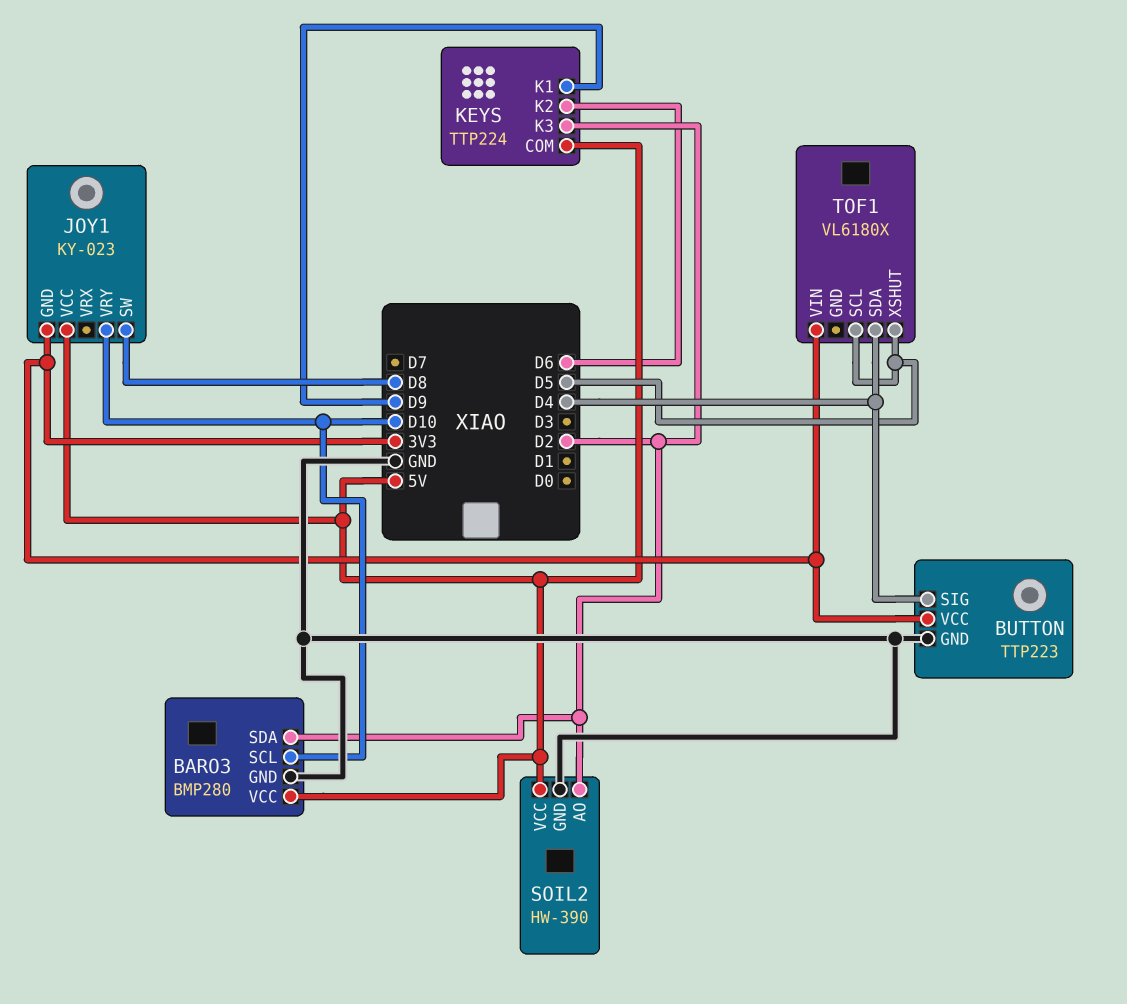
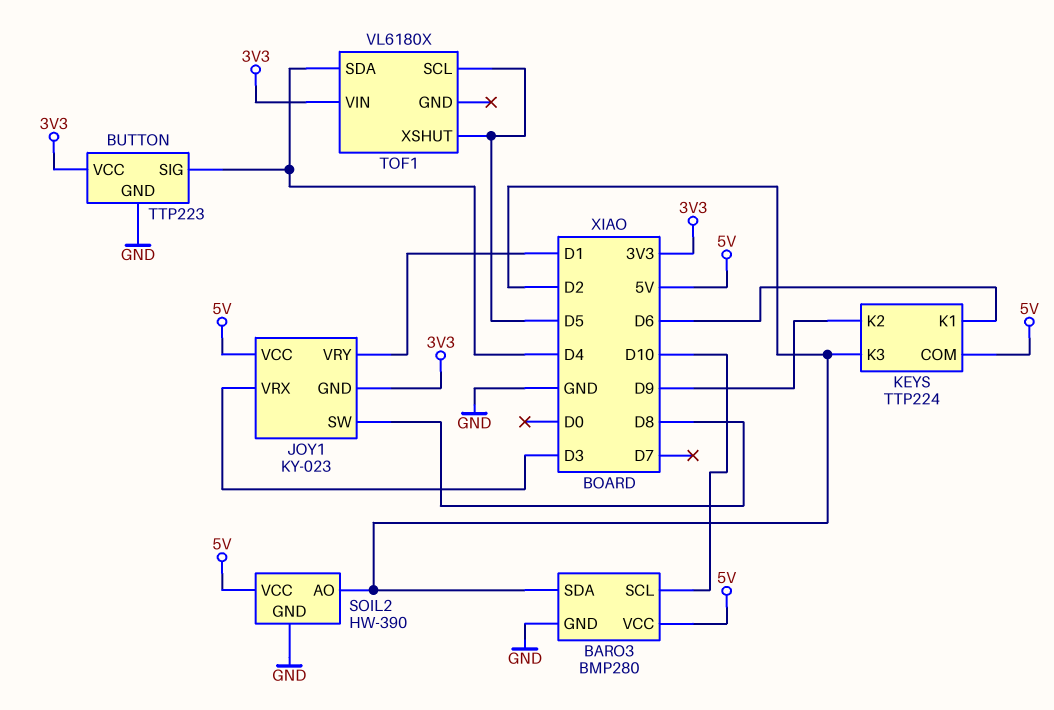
JOY1 pin VRX: none -> D3
JOY1 pin VRY: D10 -> D1
KEYS pin K1: D9 -> D6
KEYS pin K2: D6 -> D9

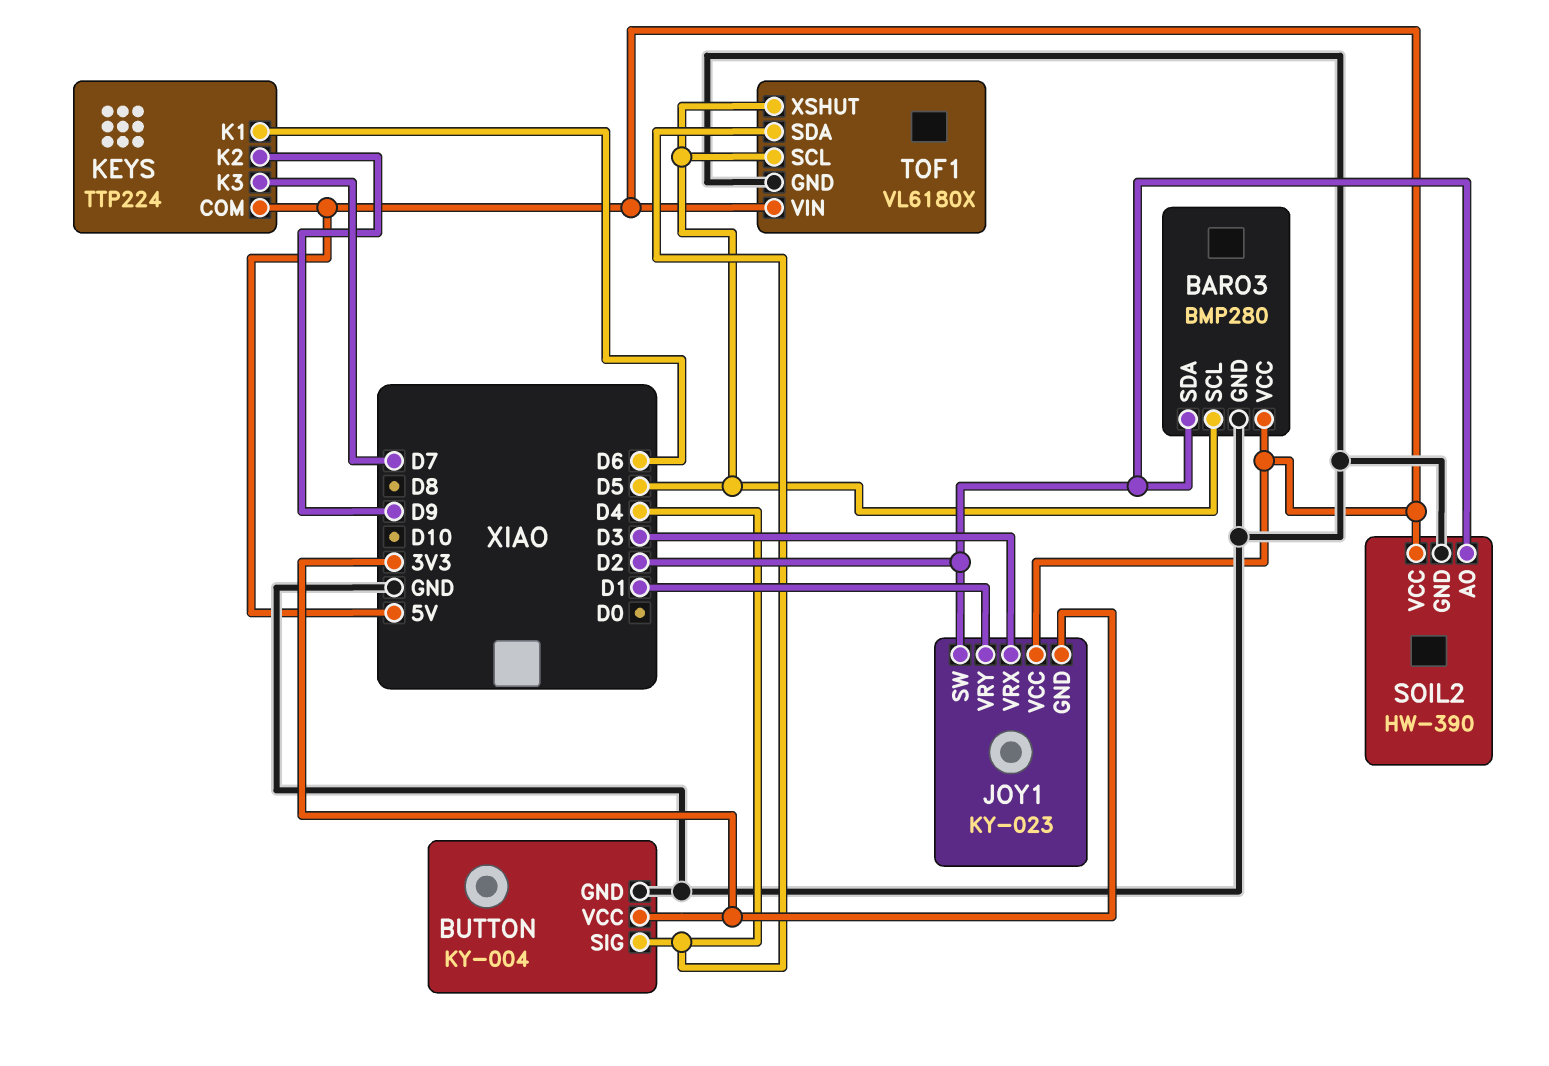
BARO3 pin SCL: D10 -> D5
BUTTON: TTP223 -> KY-004
JOY1 pin SW: D8 -> D2
KEYS pin K3: D2 -> D7
TOF1 pin GND: none -> GND
TOF1 pin VIN: 3V3 -> 5V

